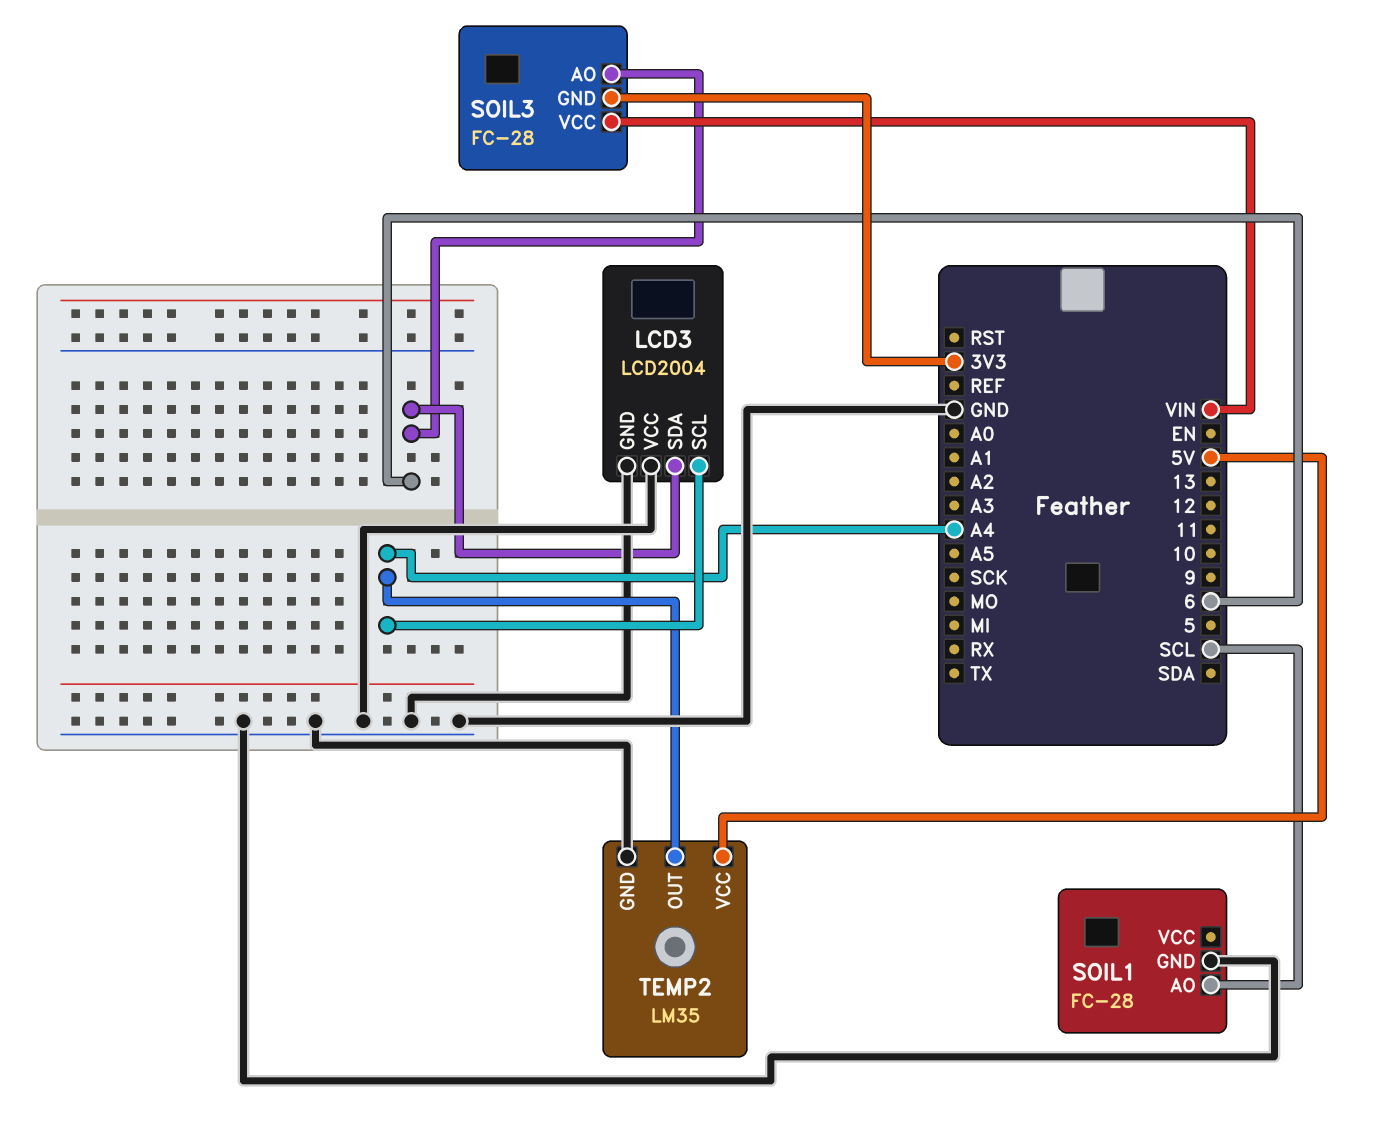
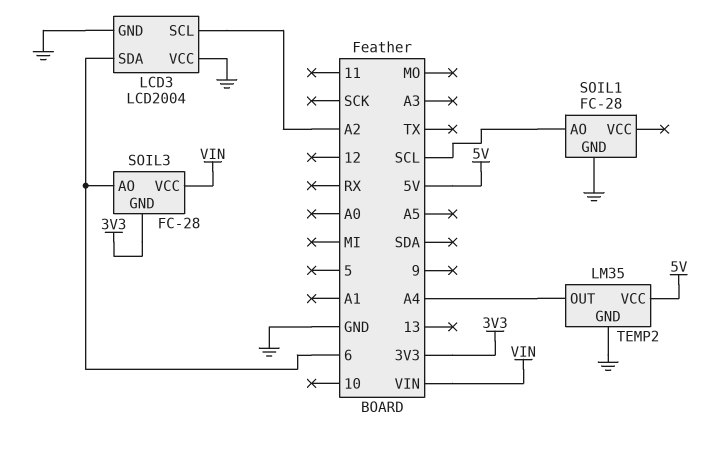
LCD3 pin SCL: A4 -> A2

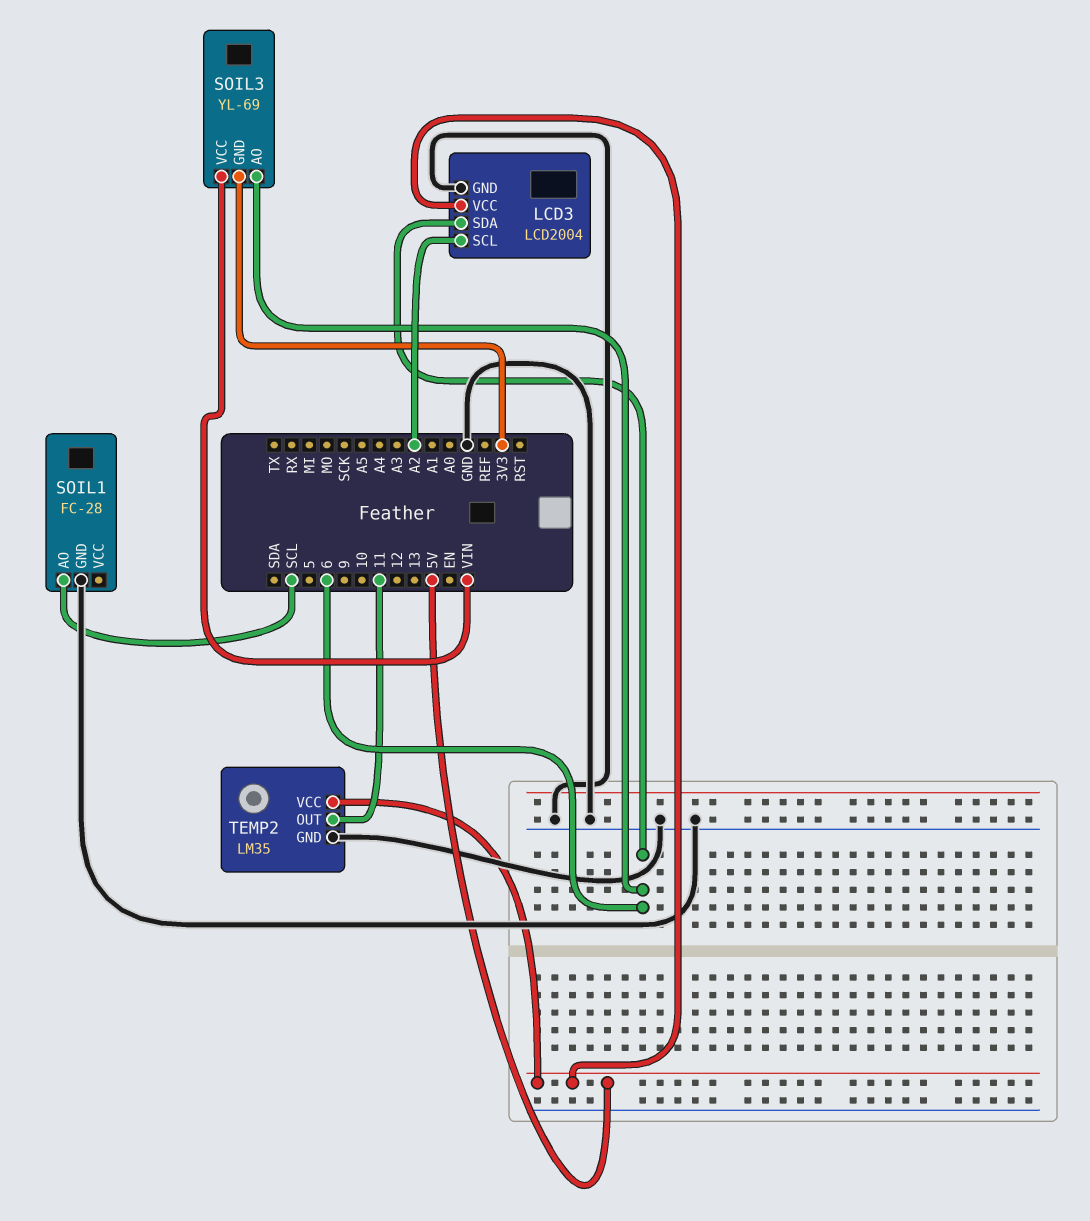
LCD3 pin VCC: GND -> 5V
SOIL3: FC-28 -> YL-69
TEMP2 pin OUT: A4 -> 11

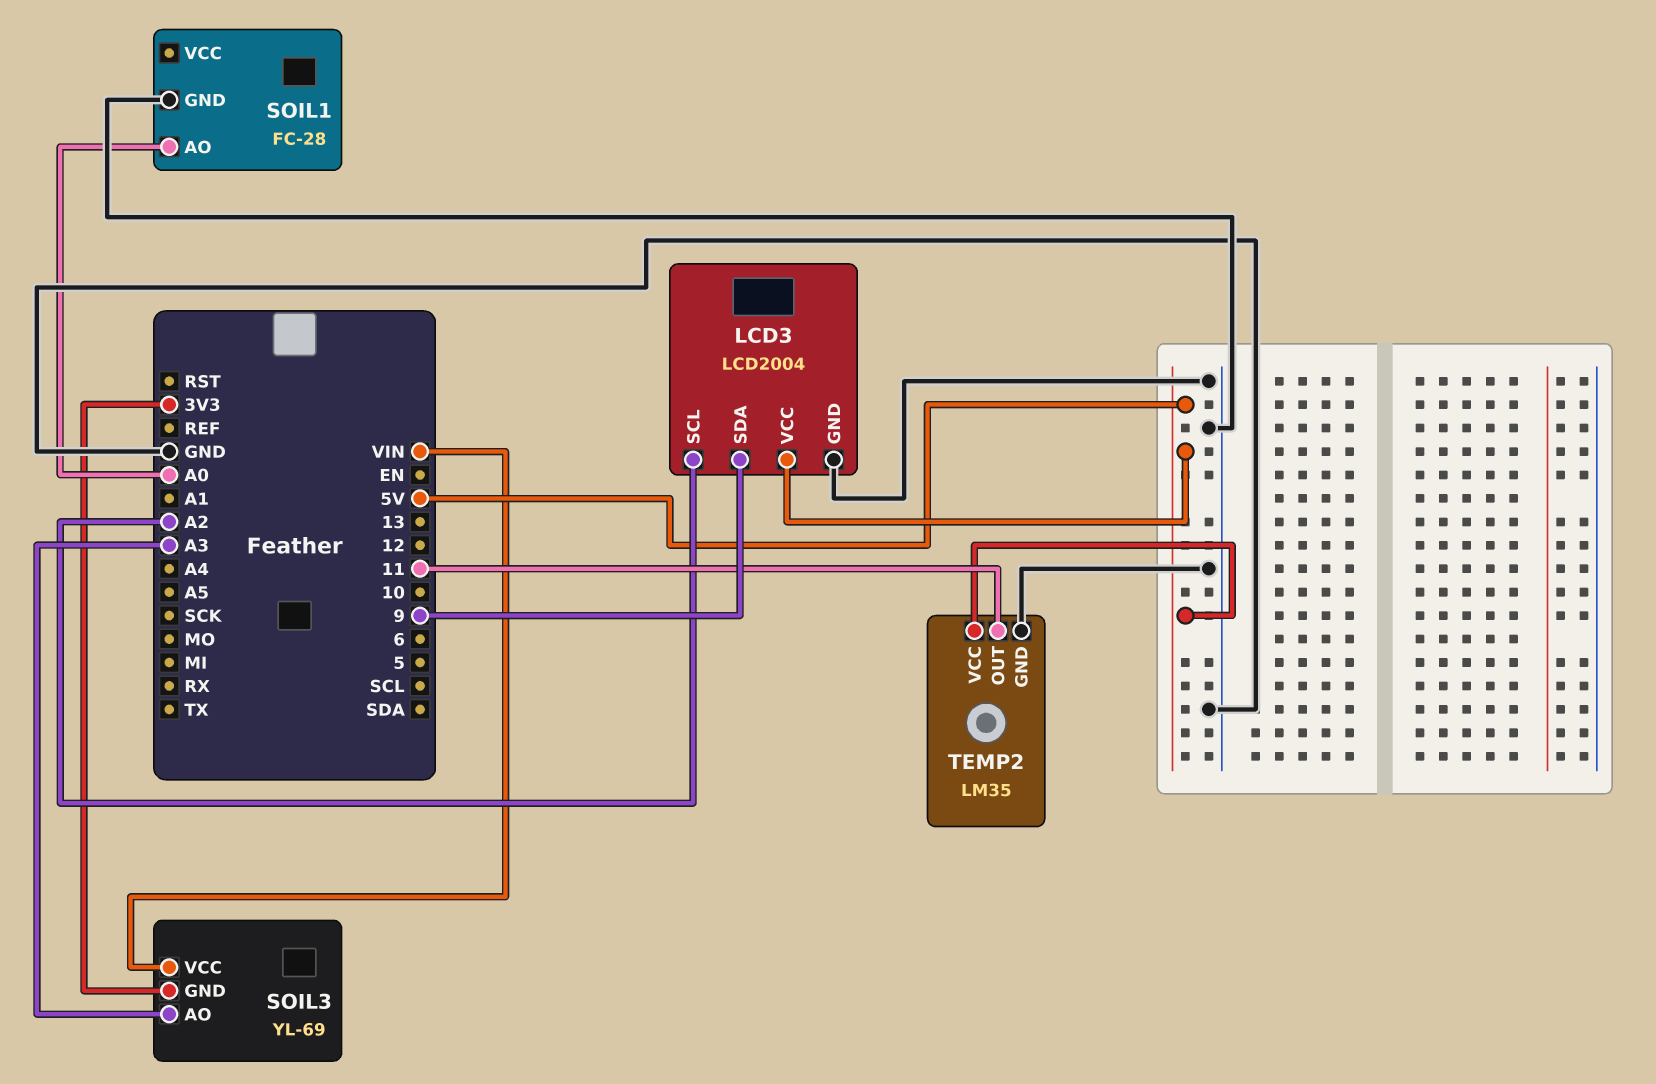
LCD3 pin SDA: 6 -> 9
SOIL1 pin AO: SCL -> A0
SOIL3 pin AO: 6 -> A3

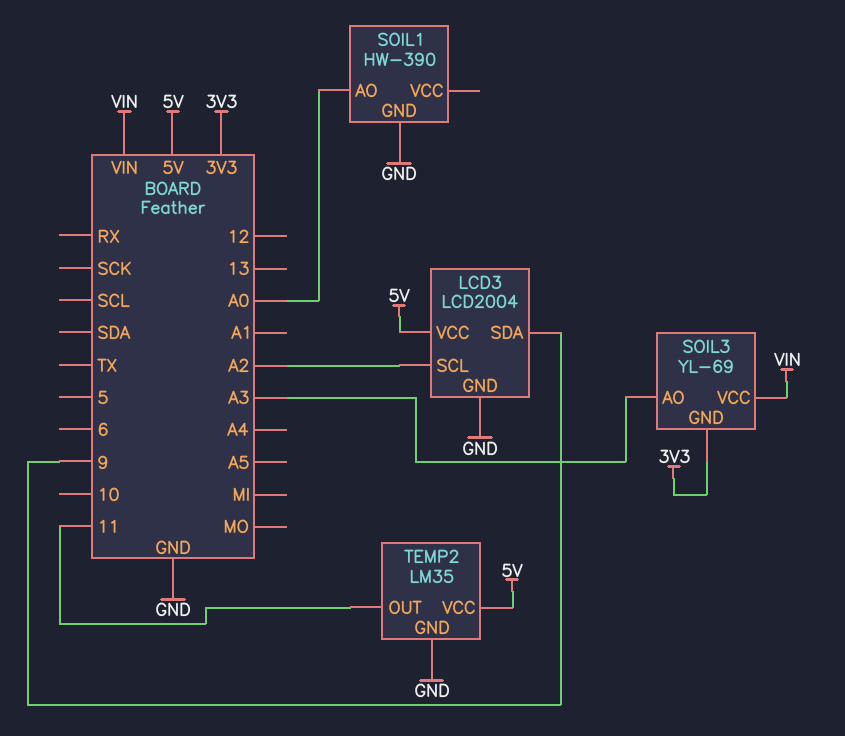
SOIL1: FC-28 -> HW-390

